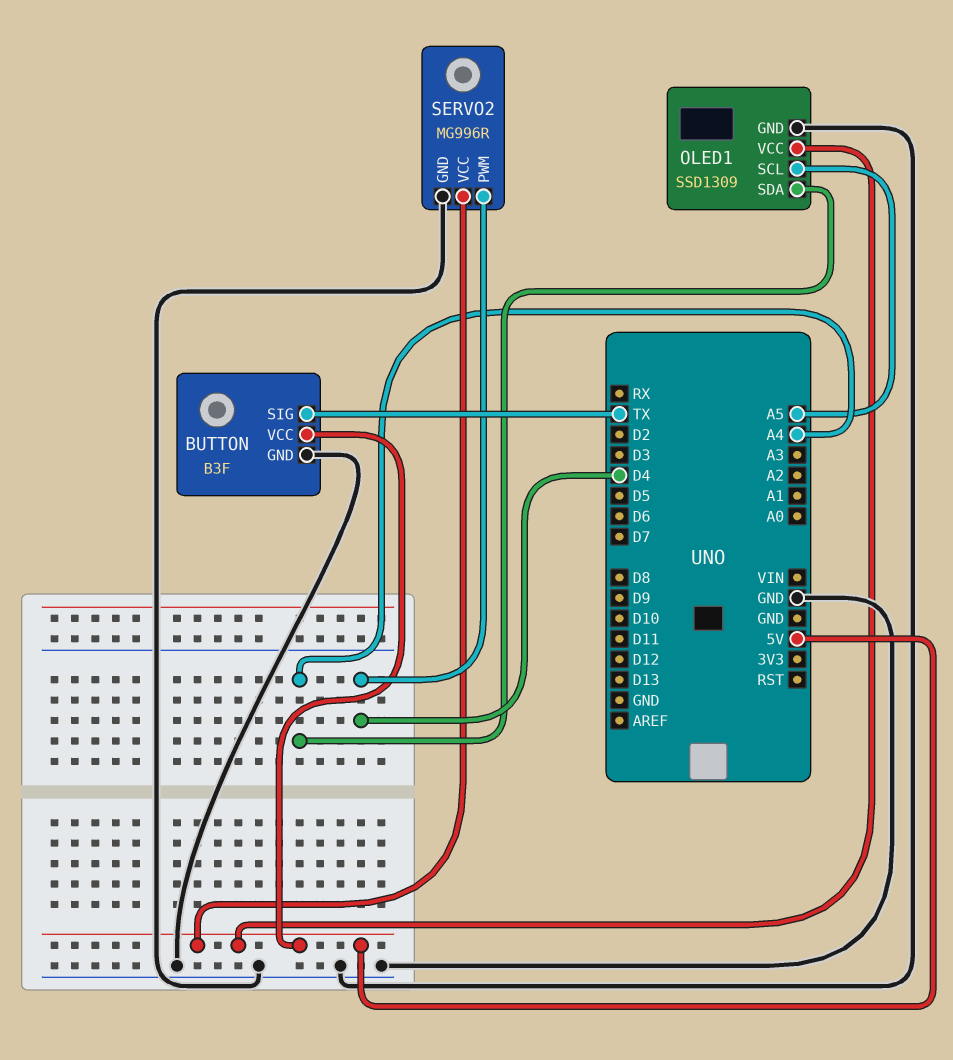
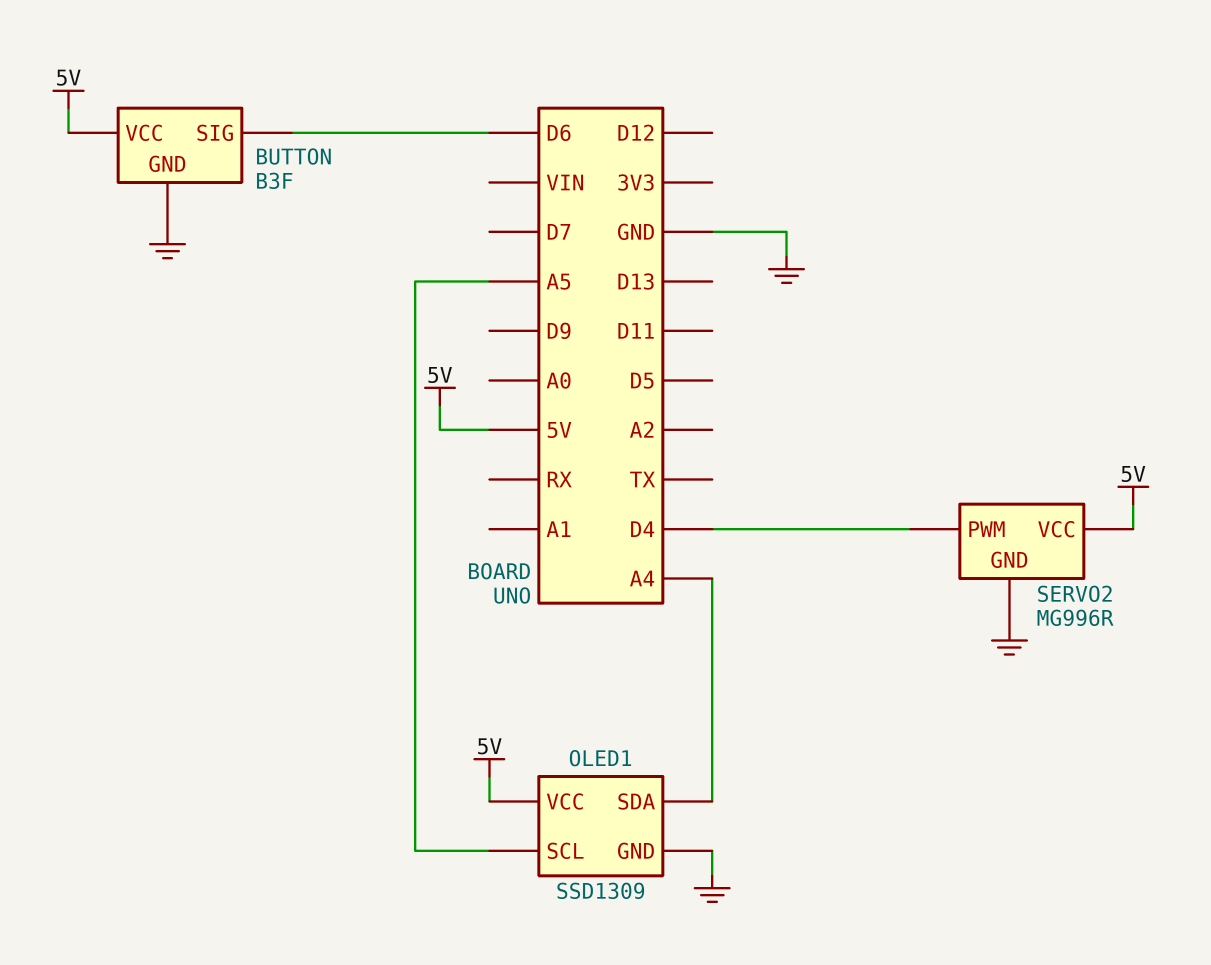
BUTTON pin SIG: TX -> D6

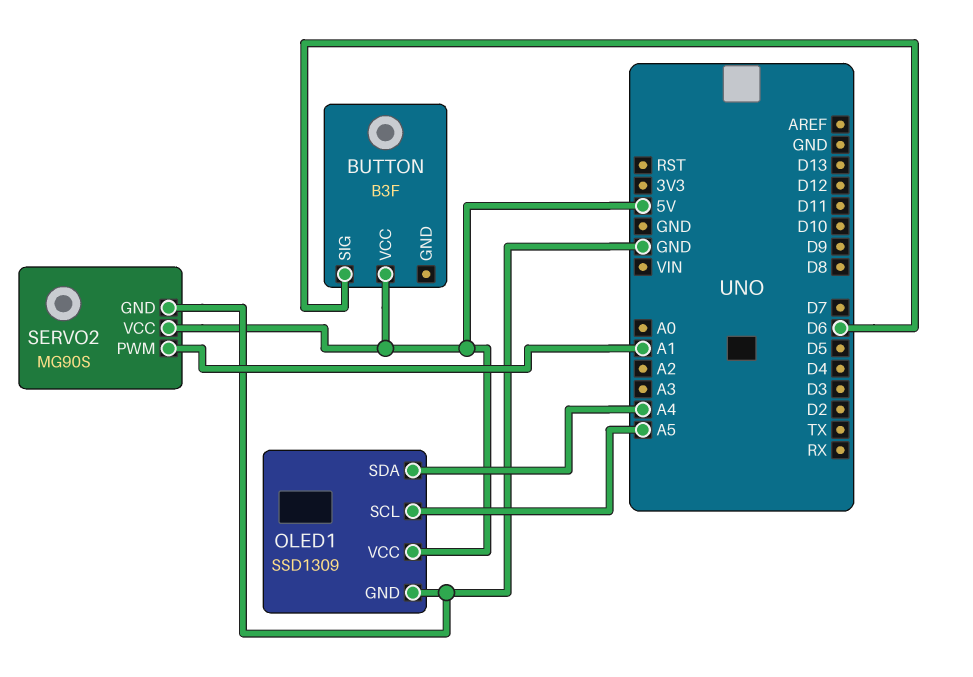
BUTTON pin GND: GND -> none
SERVO2: MG996R -> MG90S
SERVO2 pin PWM: D4 -> A1

